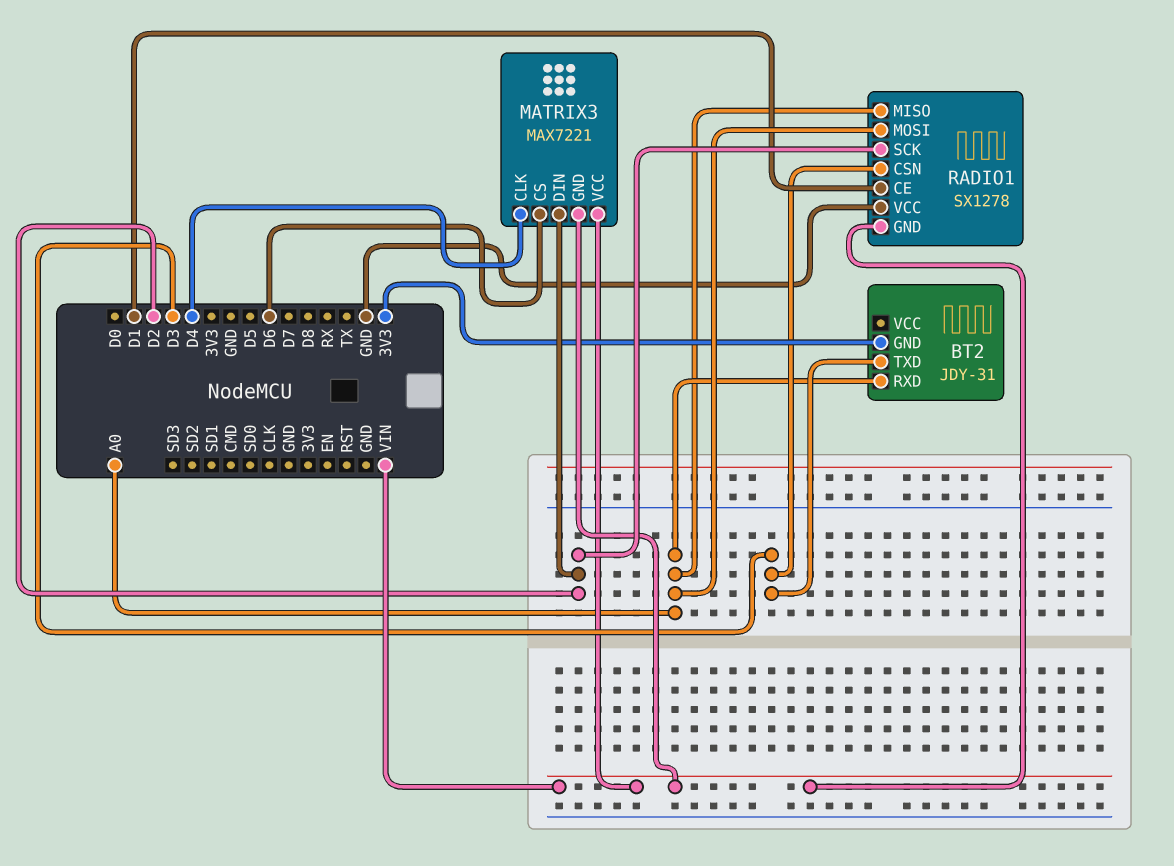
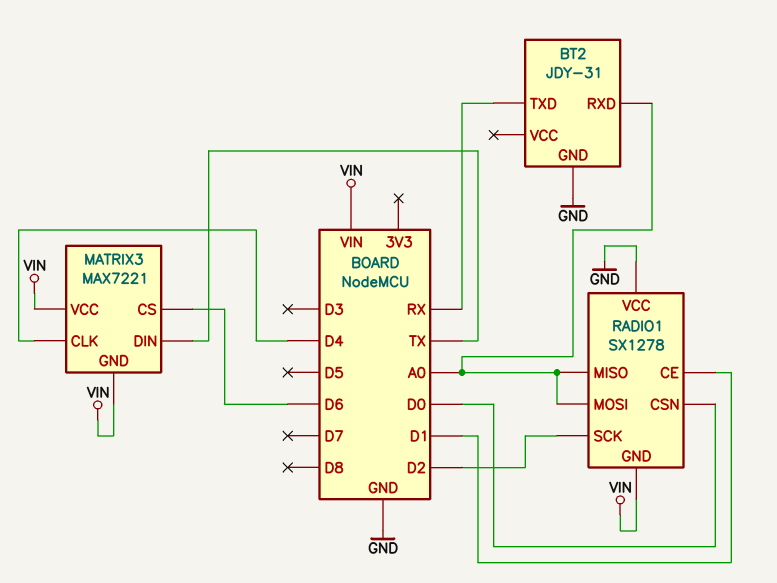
BT2 pin GND: 3V3 -> GND
BT2 pin TXD: D3 -> RX
MATRIX3 pin DIN: D2 -> TX
RADIO1 pin CSN: D3 -> D0

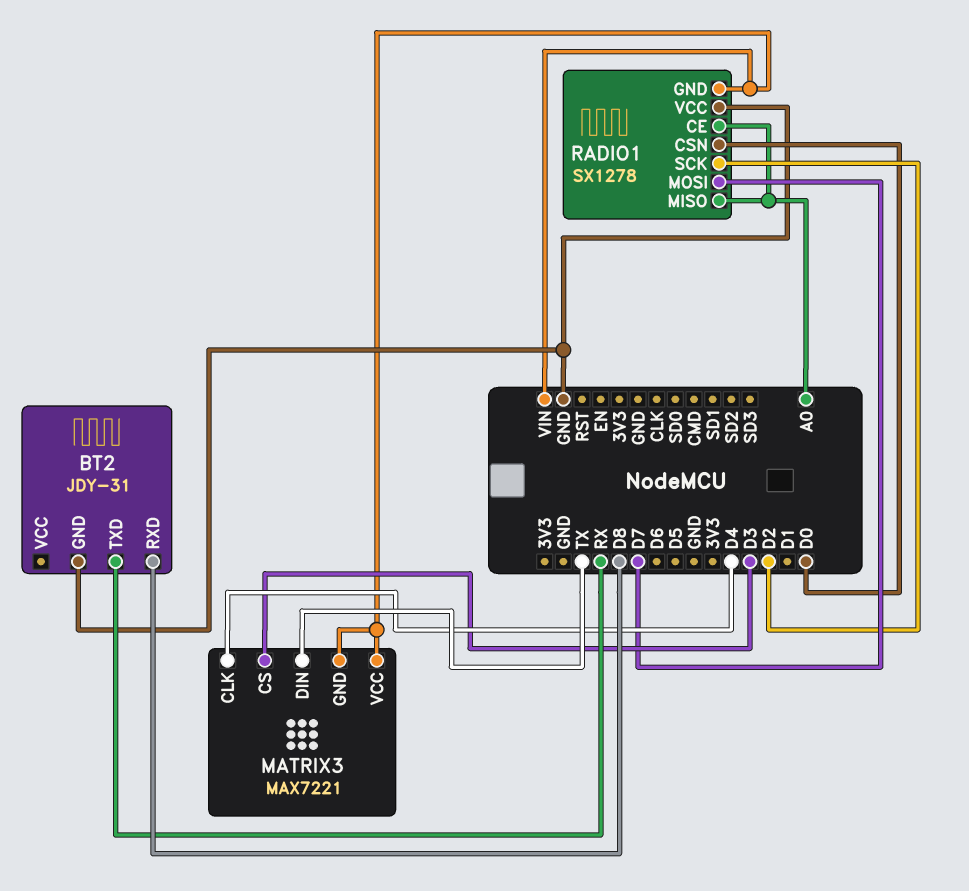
BT2 pin RXD: A0 -> D8
MATRIX3 pin CS: D6 -> D3
RADIO1 pin CE: D1 -> A0
RADIO1 pin MOSI: A0 -> D7

